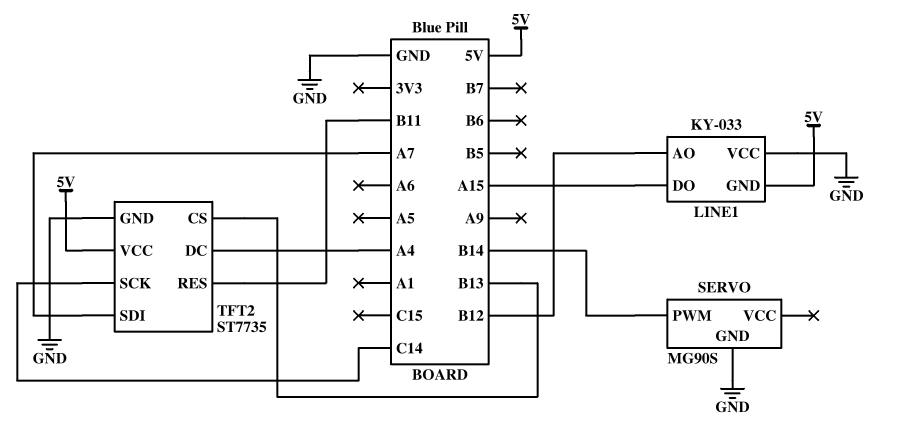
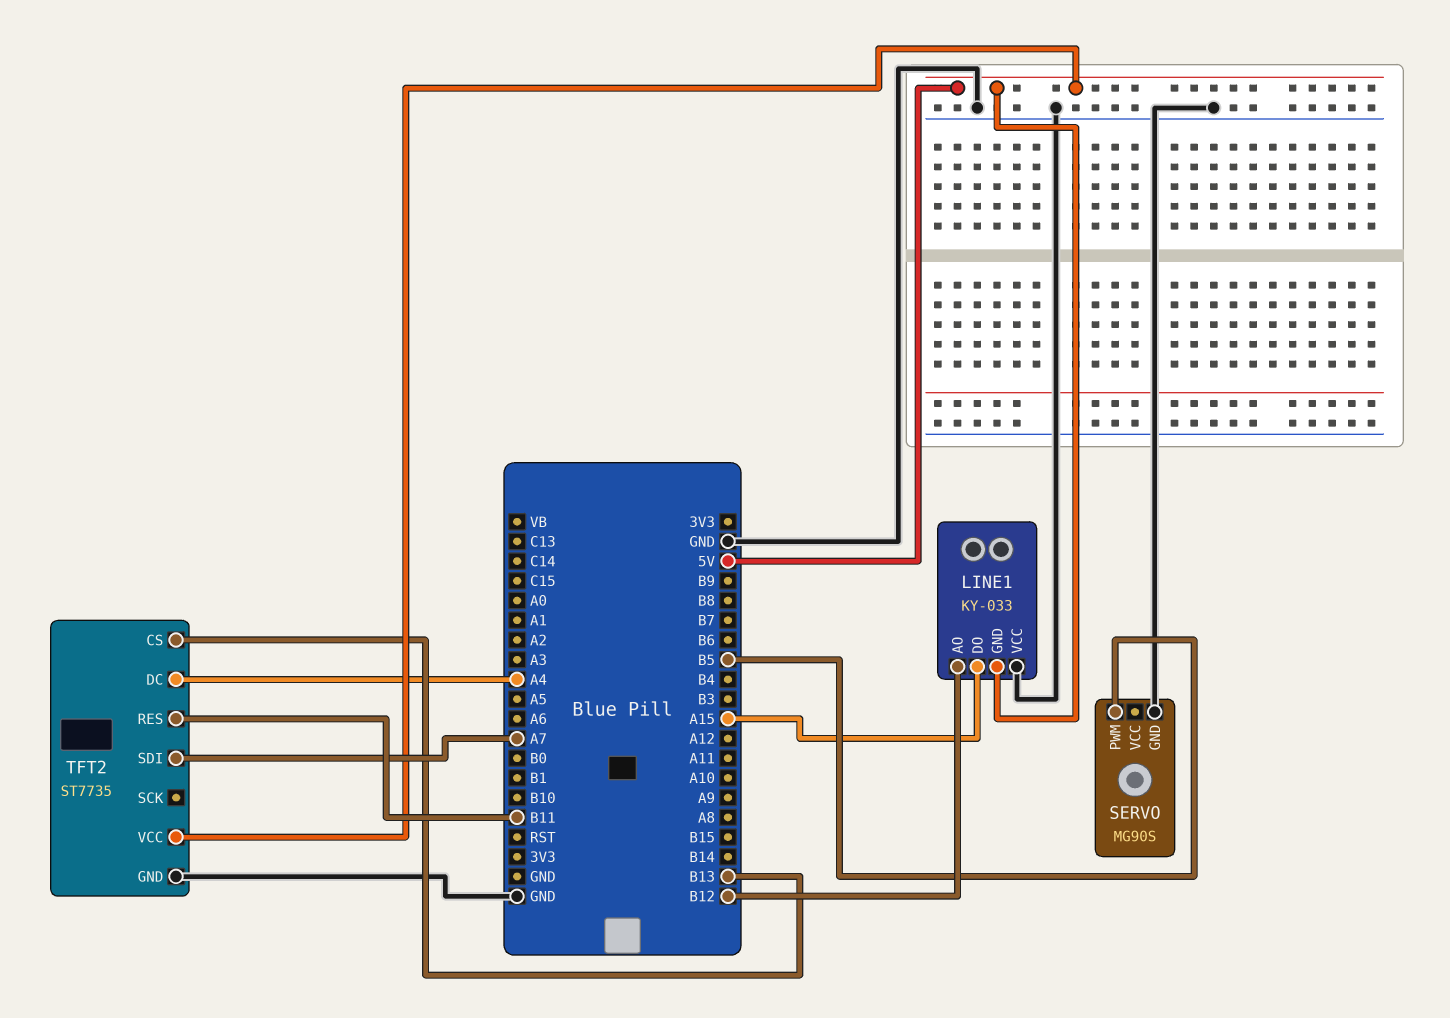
SERVO pin PWM: B14 -> B5
TFT2 pin SCK: C14 -> none

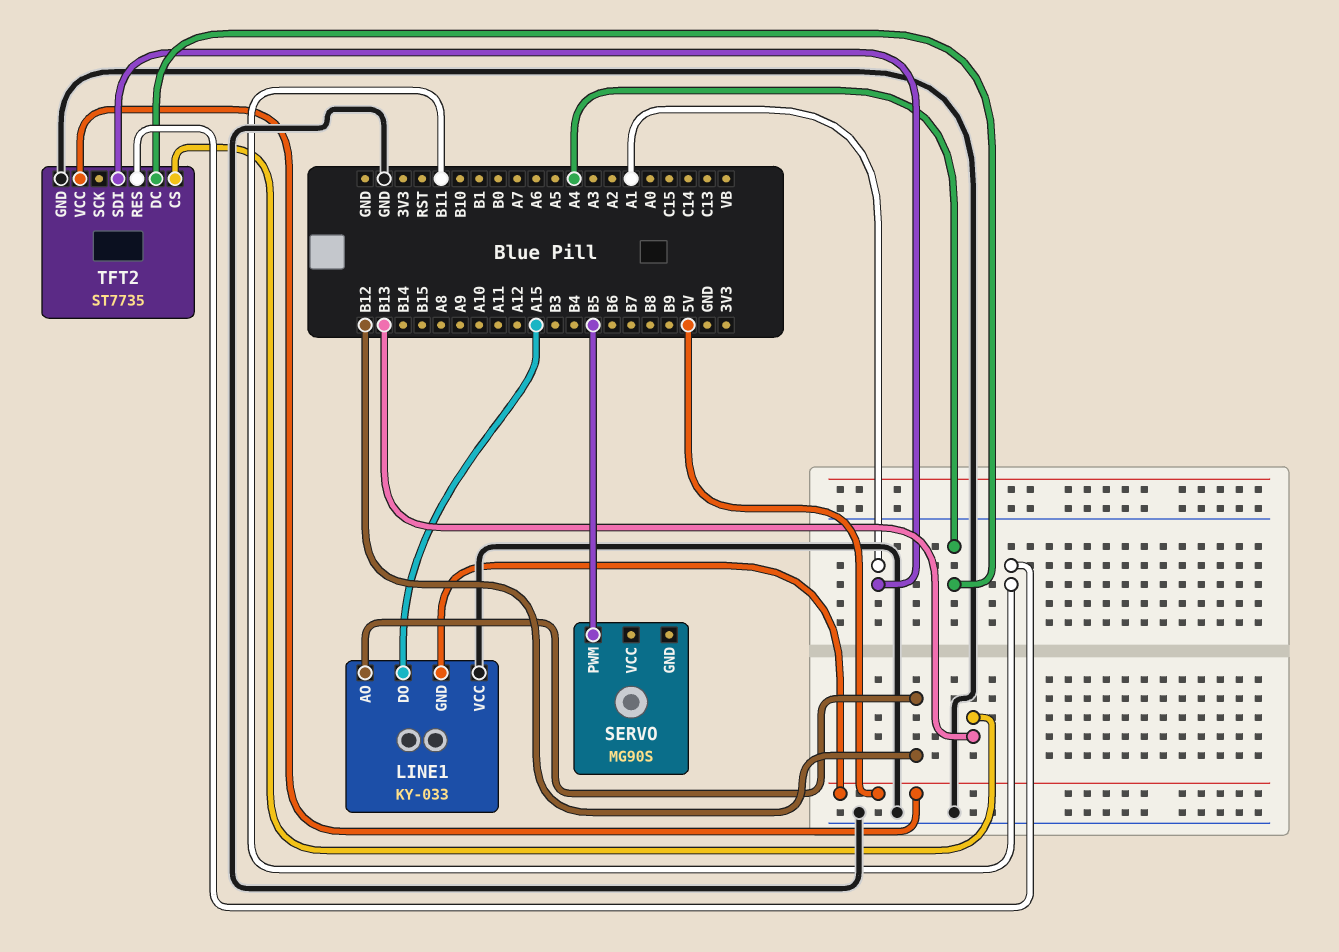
SERVO pin GND: GND -> none
TFT2 pin SDI: A7 -> A1

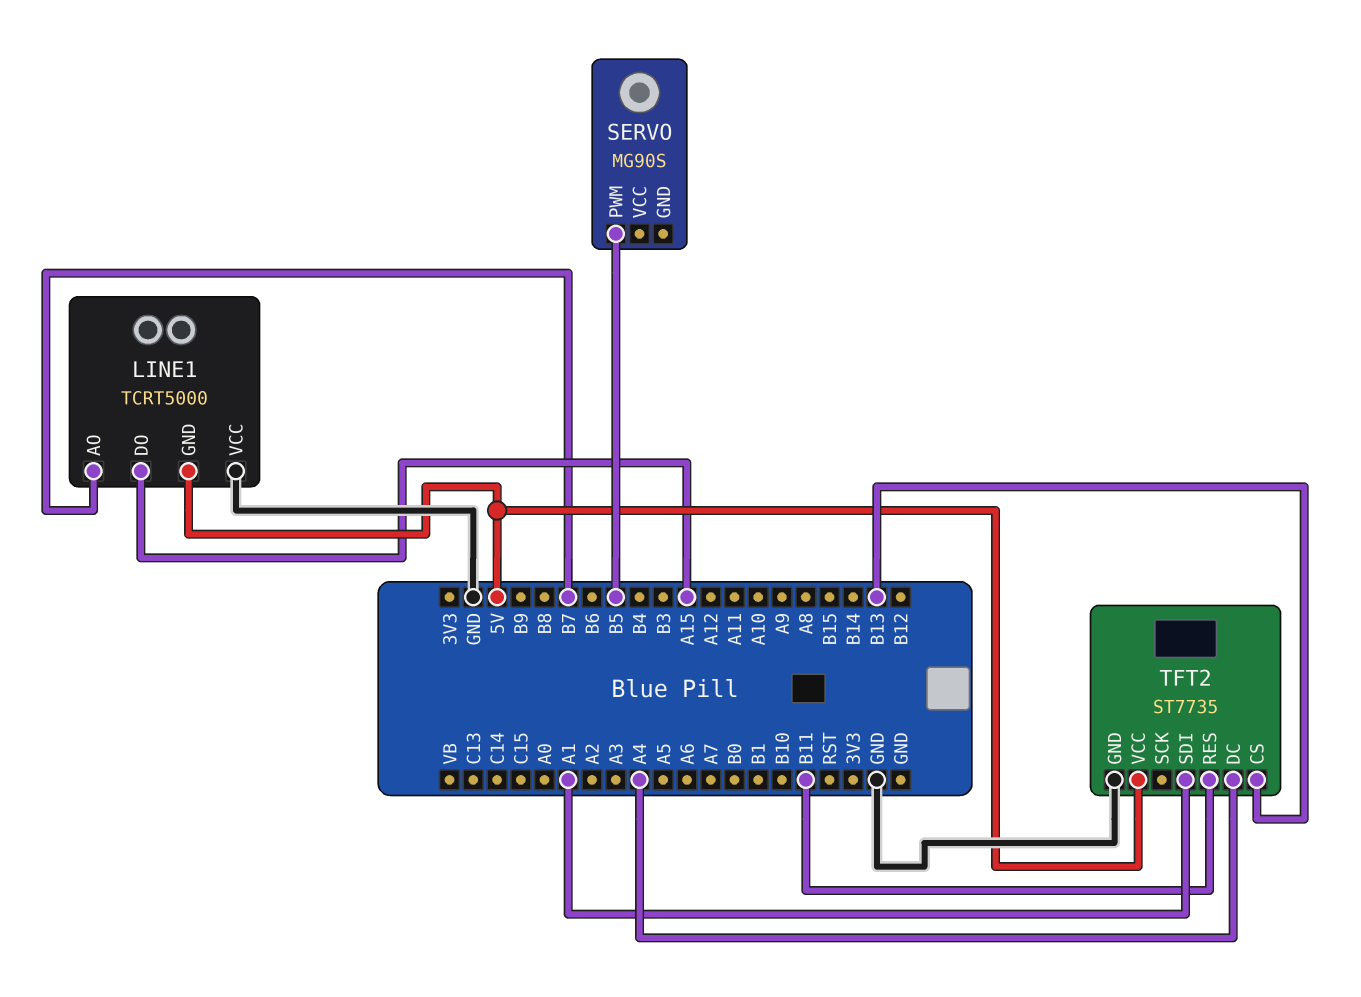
LINE1: KY-033 -> TCRT5000
LINE1 pin AO: B12 -> B7

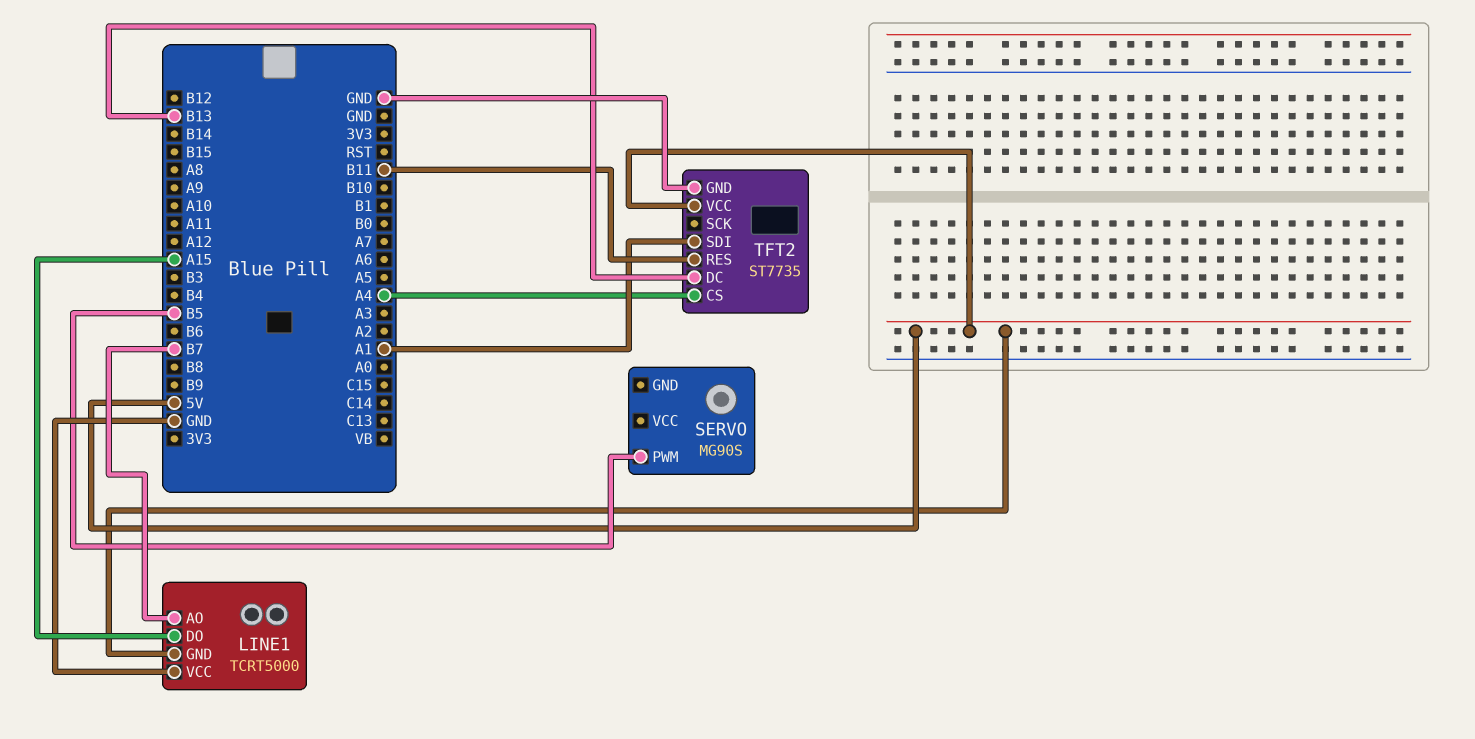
TFT2 pin CS: B13 -> A4
TFT2 pin DC: A4 -> B13

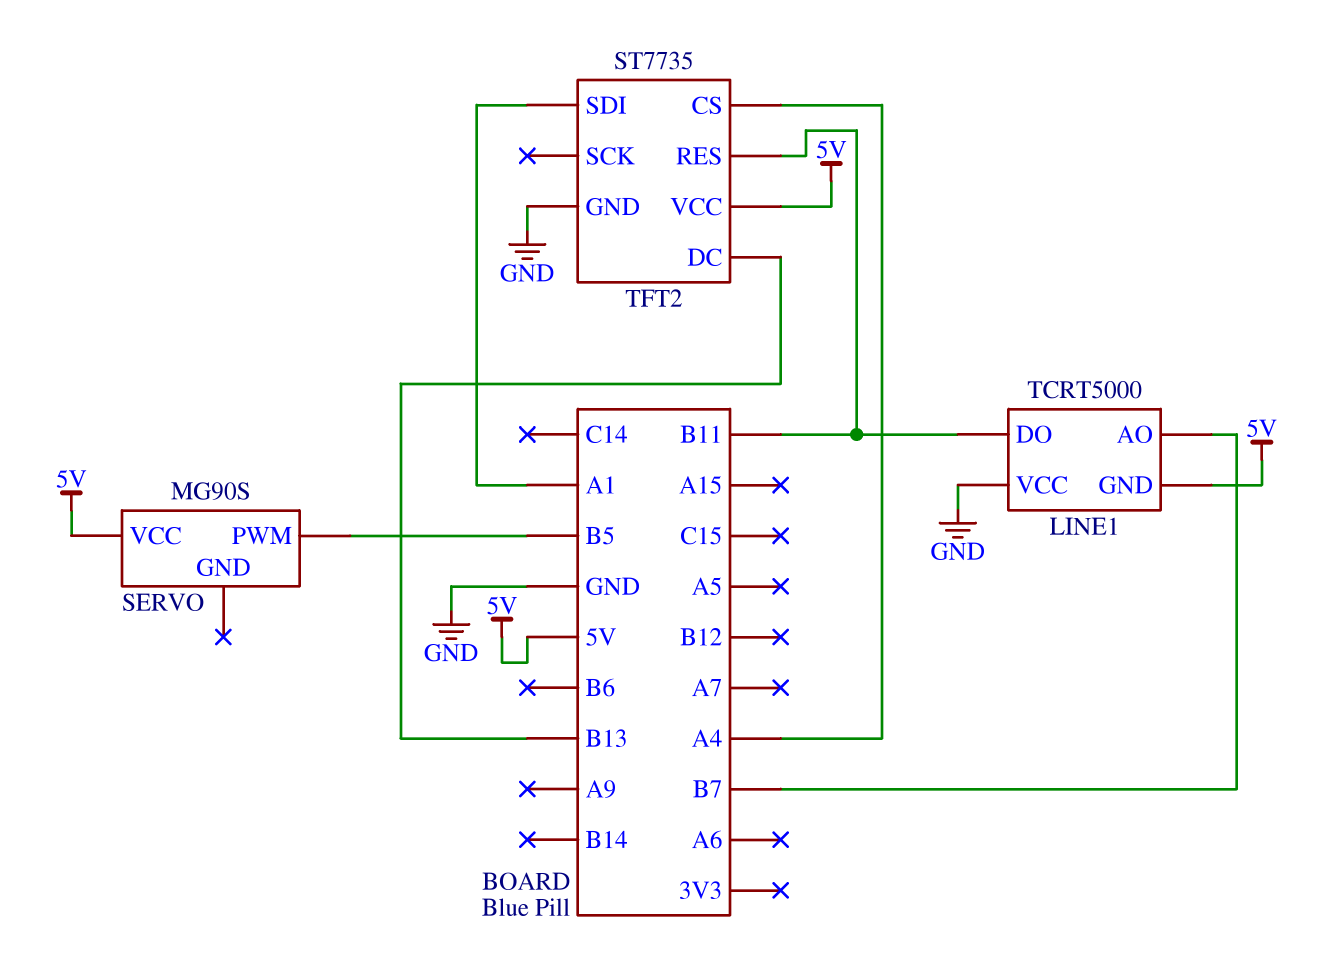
LINE1 pin DO: A15 -> B11
SERVO pin VCC: none -> 5V

